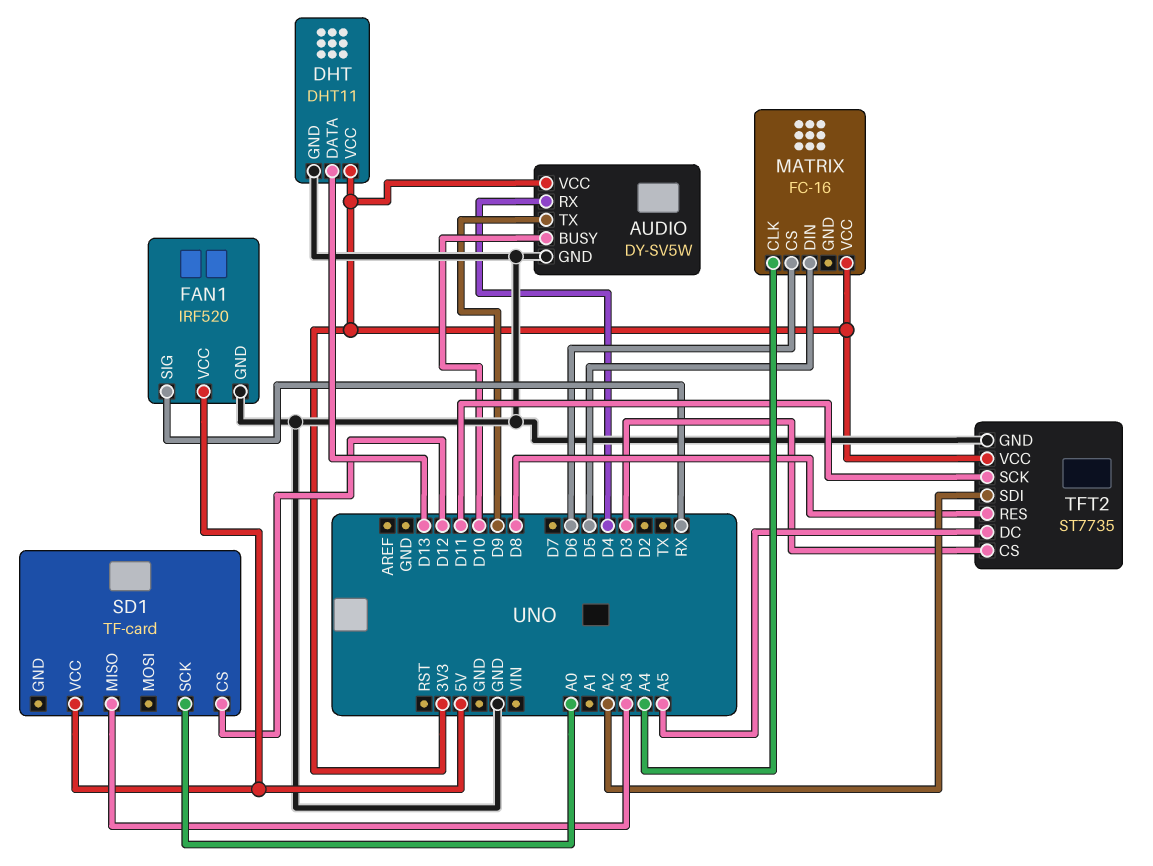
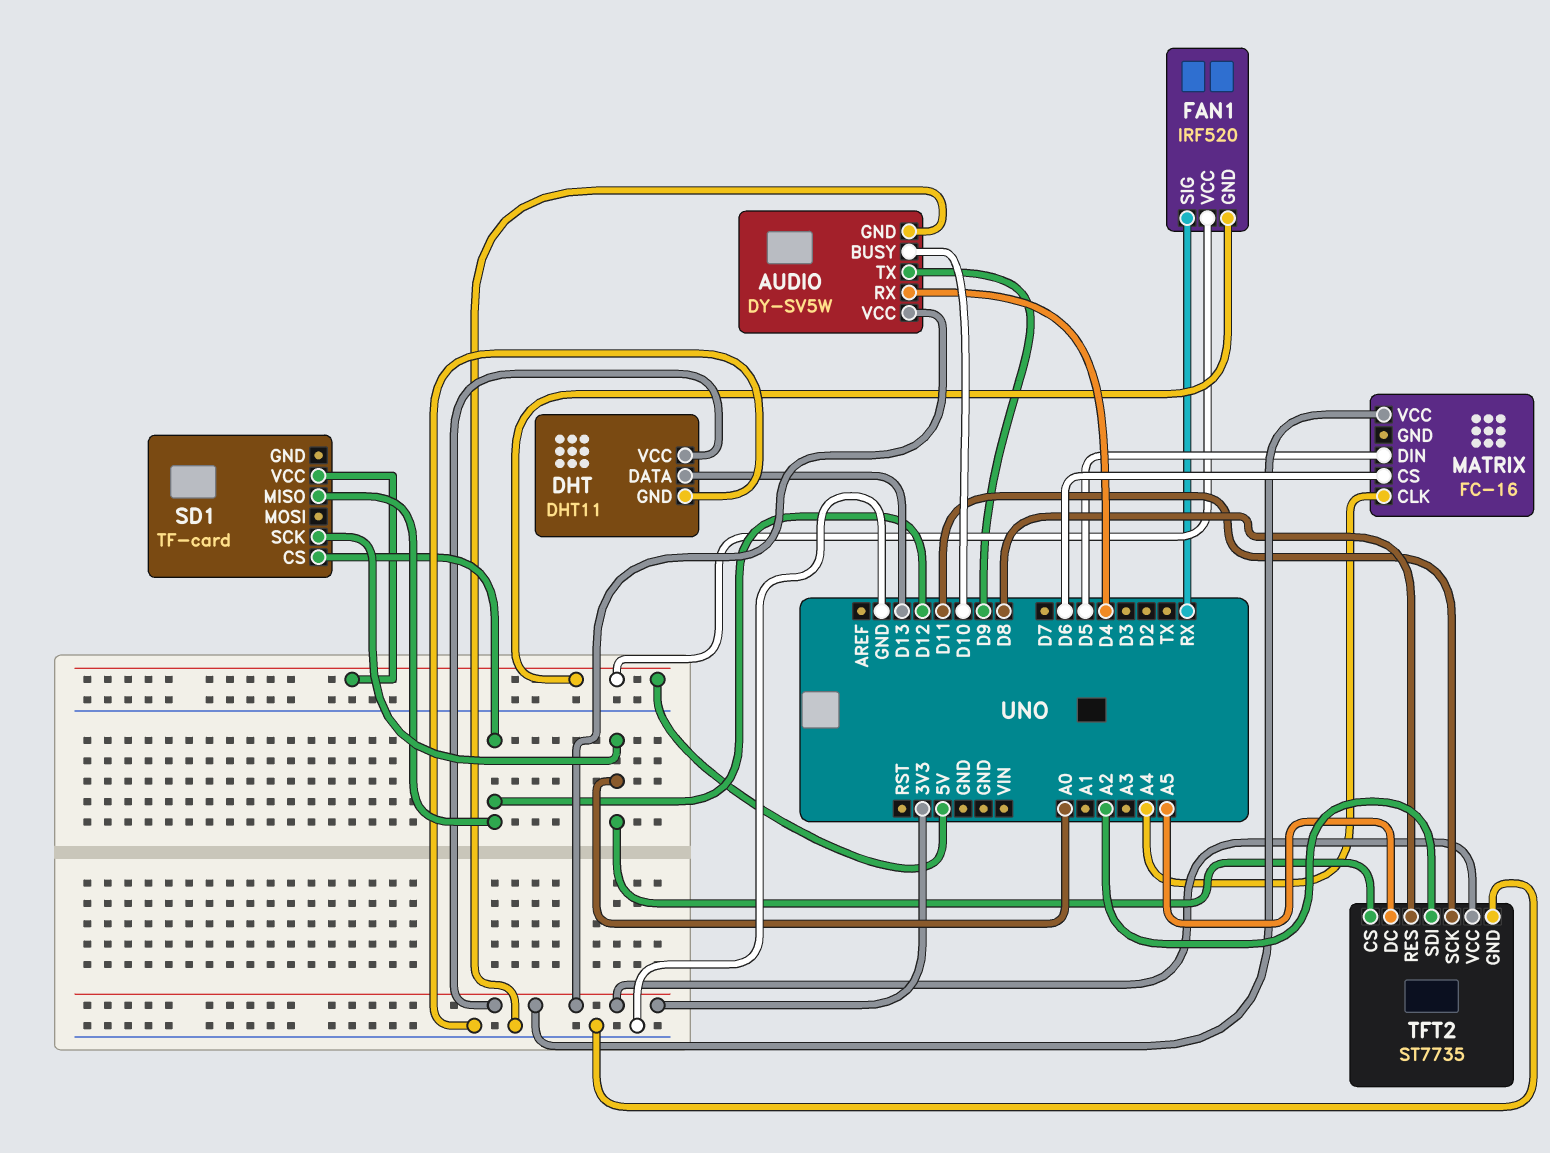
FAN1 pin GND: GND -> 5V
SD1 pin MISO: A3 -> D12
TFT2 pin CS: D3 -> A0

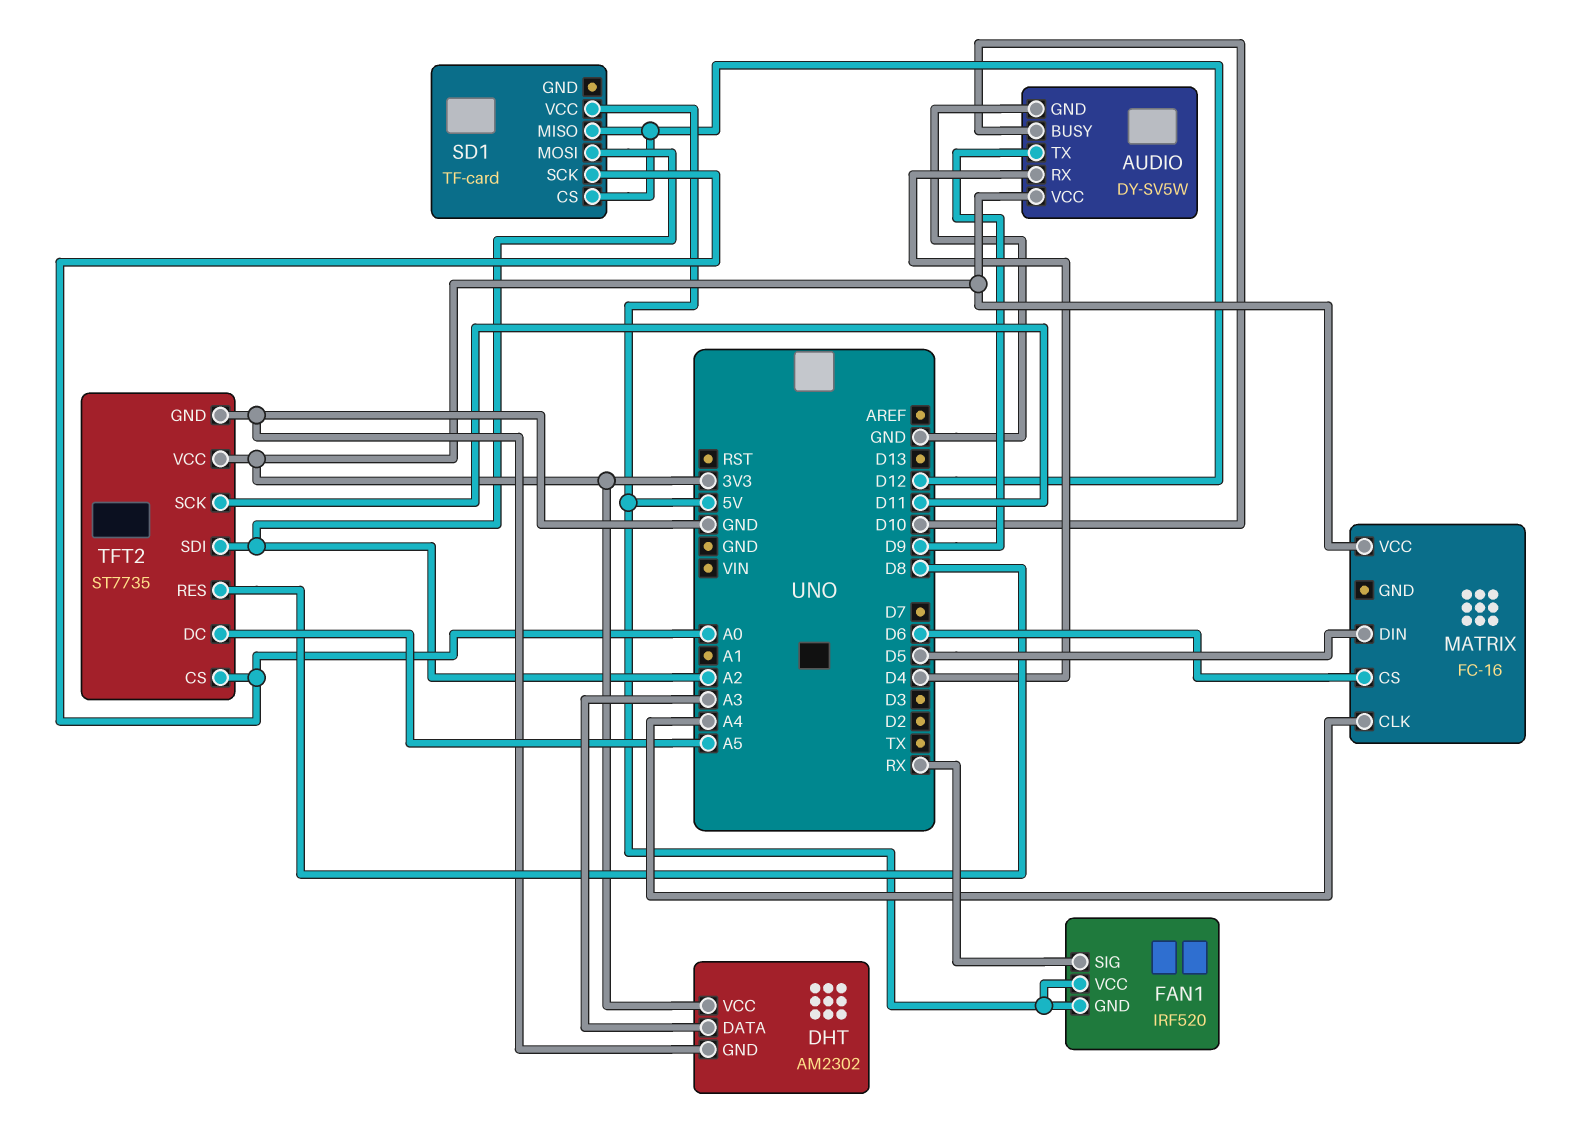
DHT: DHT11 -> AM2302
DHT pin DATA: D13 -> A3
SD1 pin MOSI: none -> A2

